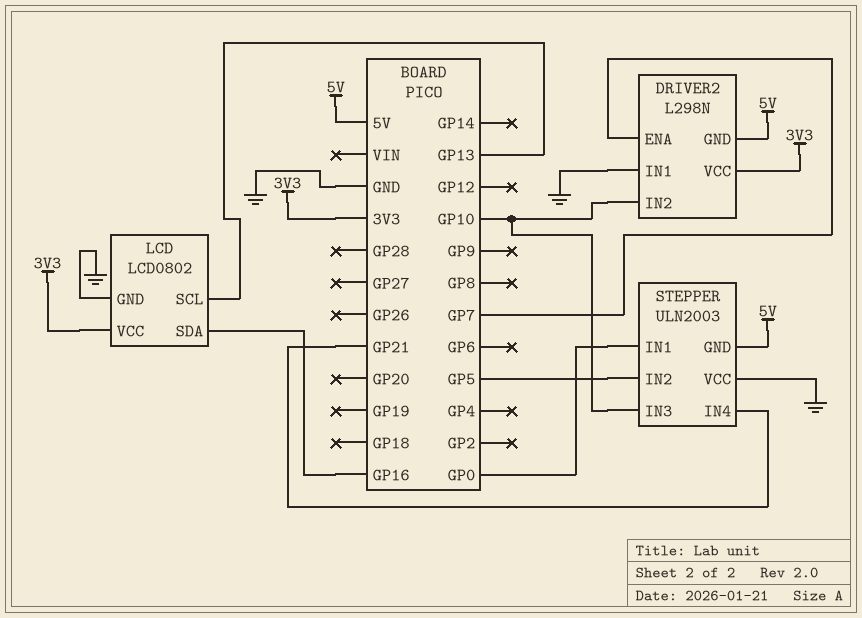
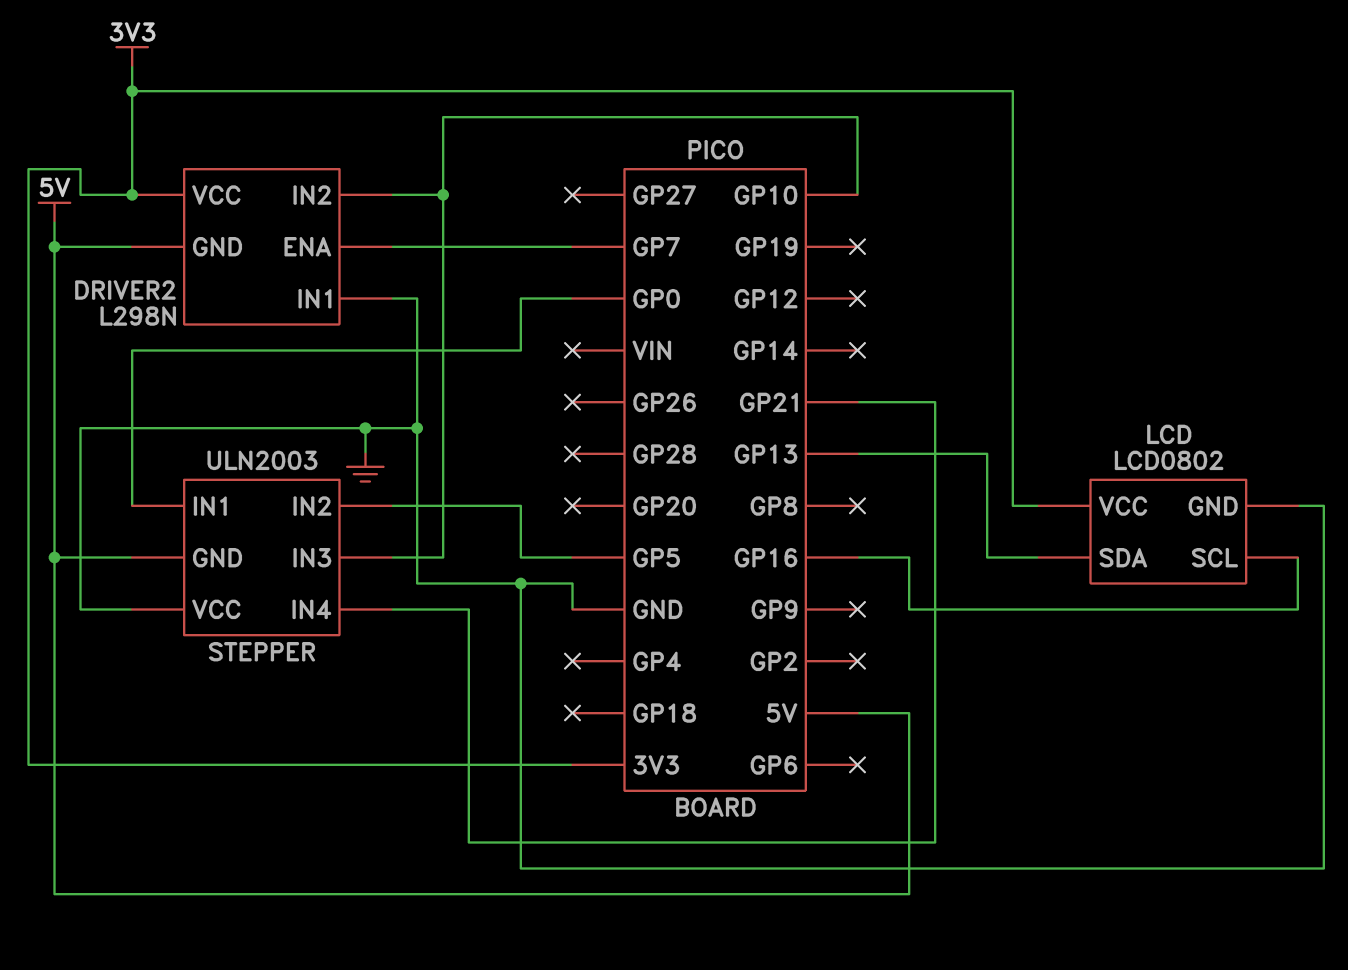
LCD pin SCL: GP13 -> GP16
LCD pin SDA: GP16 -> GP13

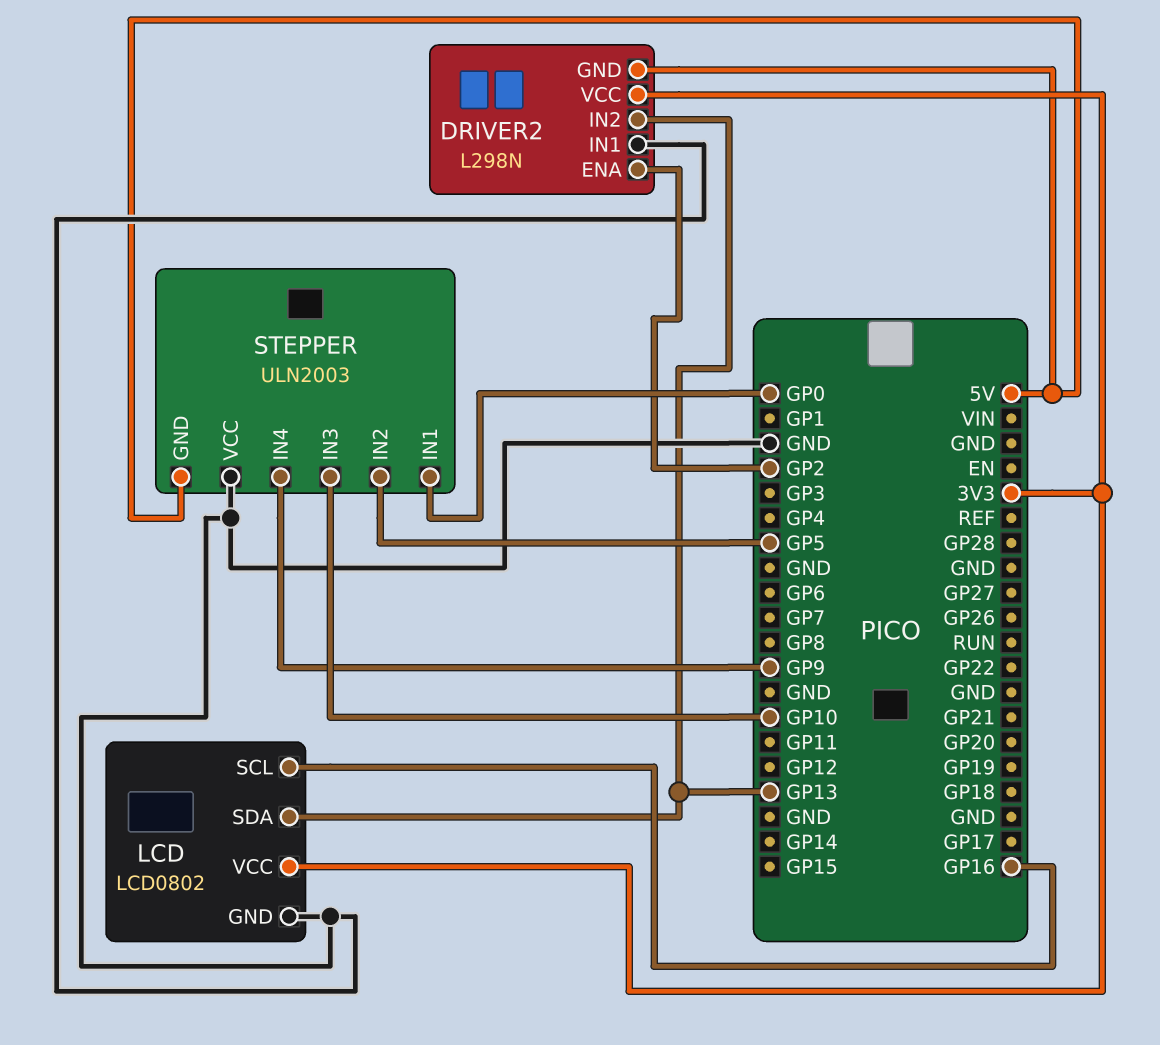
DRIVER2 pin ENA: GP7 -> GP2
DRIVER2 pin IN2: GP10 -> GP13
STEPPER pin IN4: GP21 -> GP9

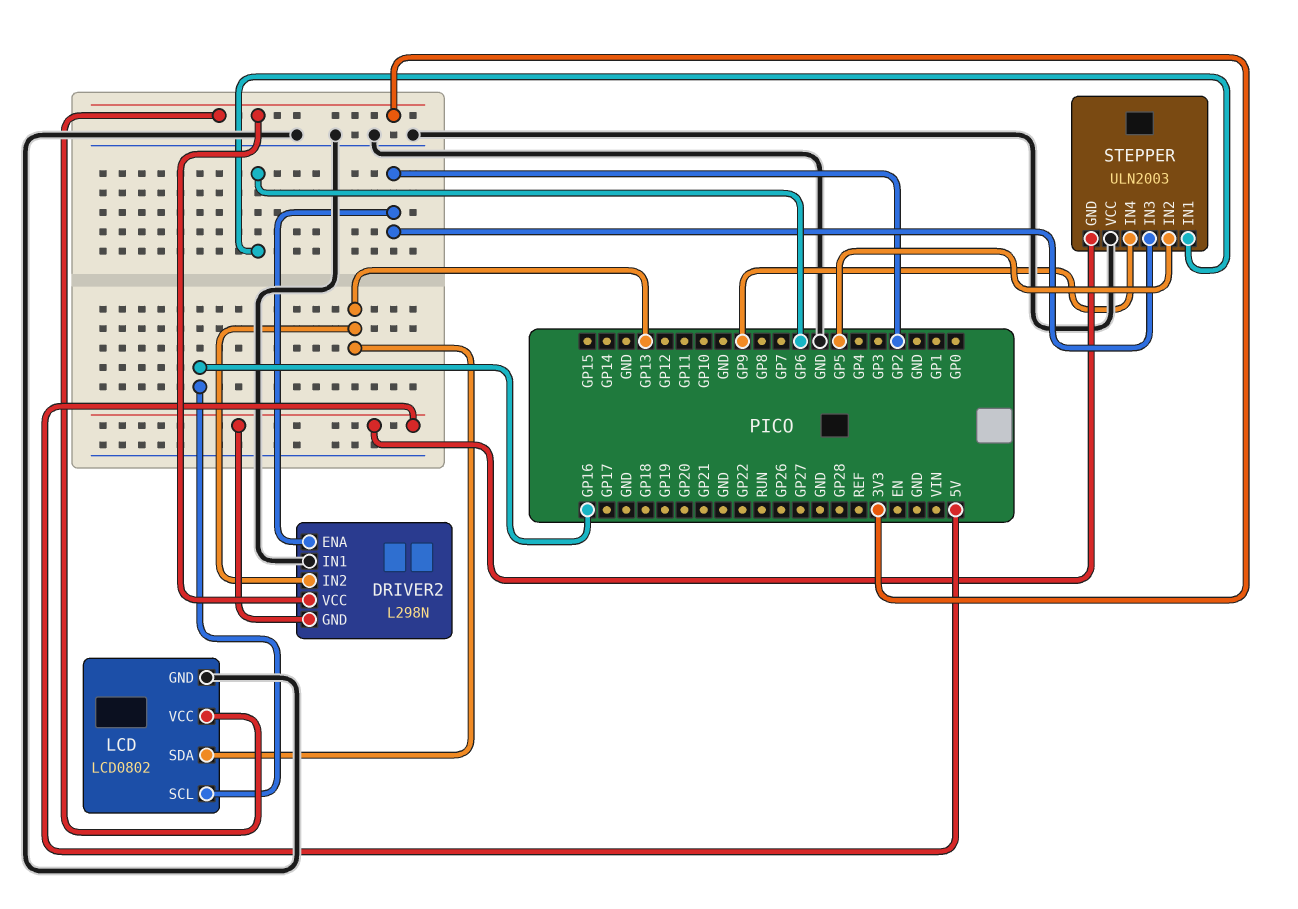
STEPPER pin IN1: GP0 -> GP6
STEPPER pin IN3: GP10 -> GP2

